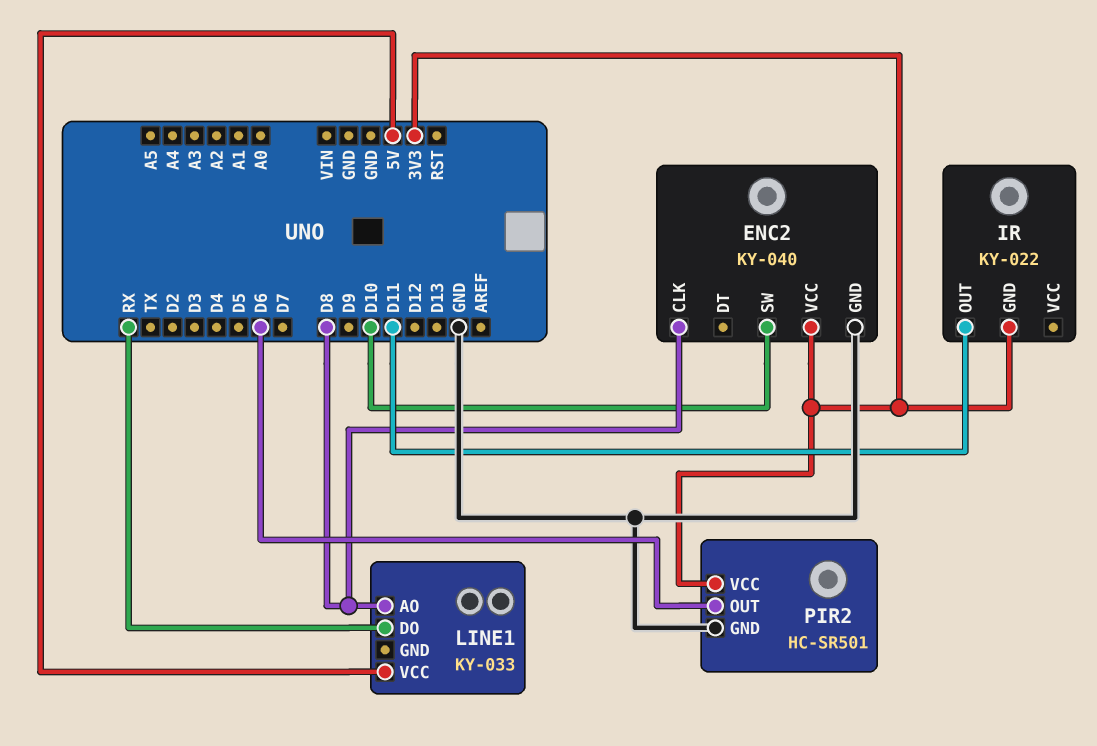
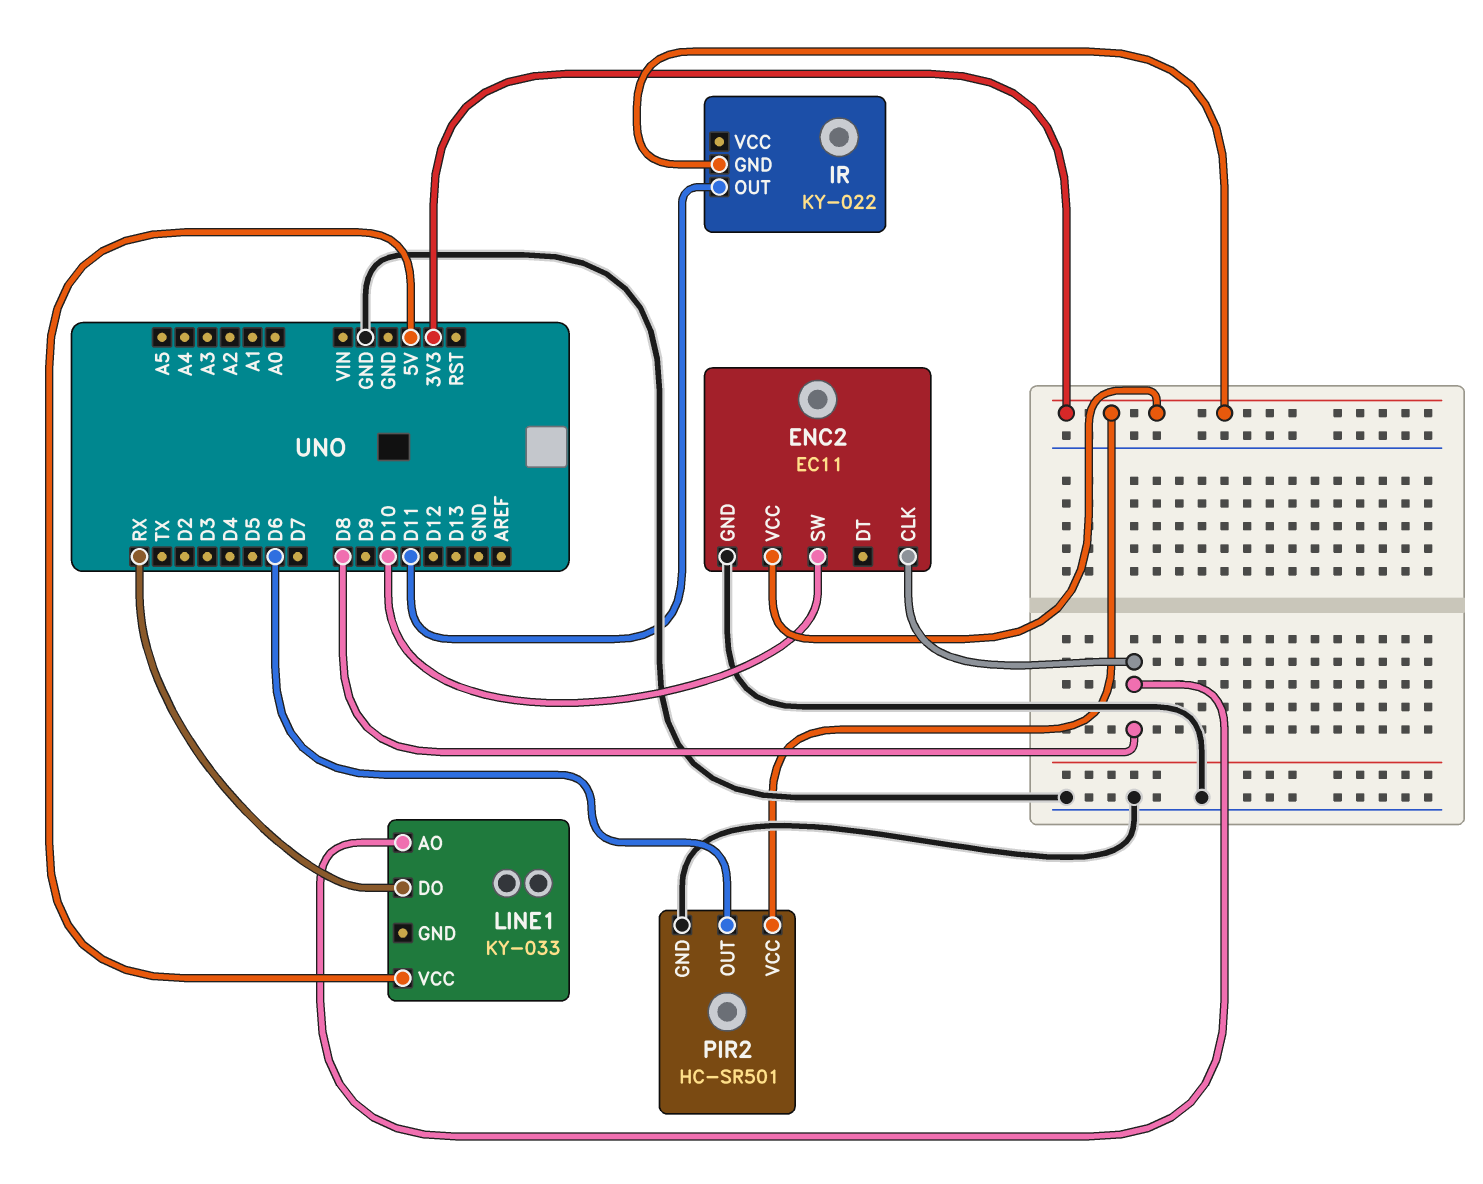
ENC2: KY-040 -> EC11

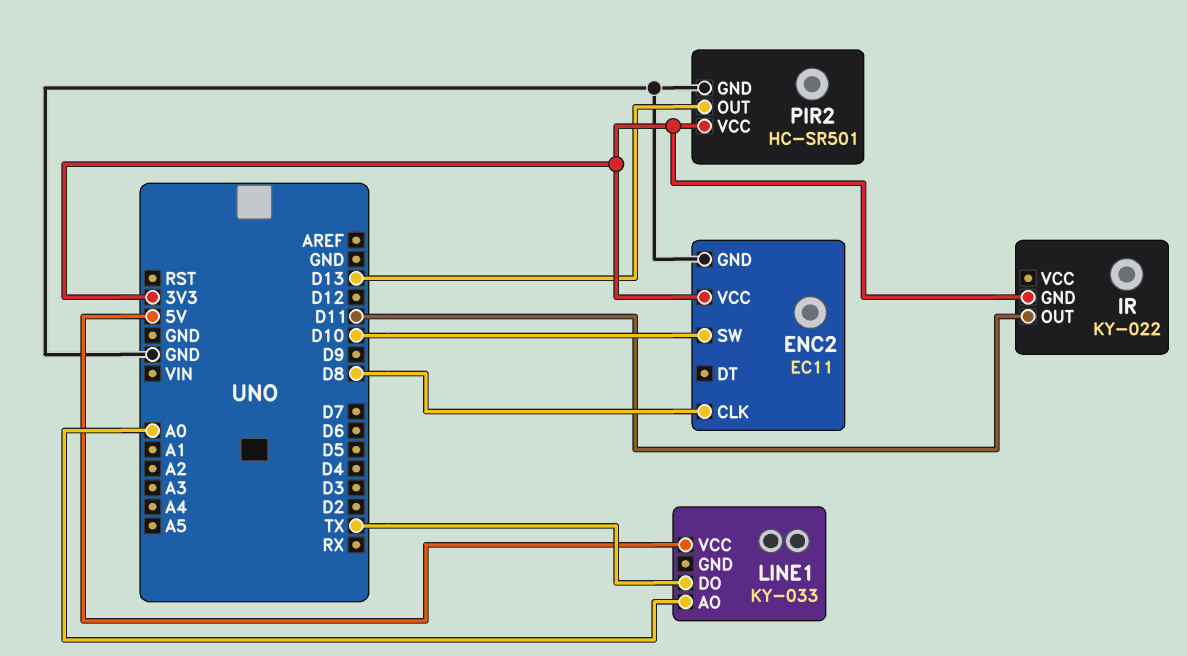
LINE1 pin AO: D8 -> A0
LINE1 pin DO: RX -> TX
PIR2 pin OUT: D6 -> D13

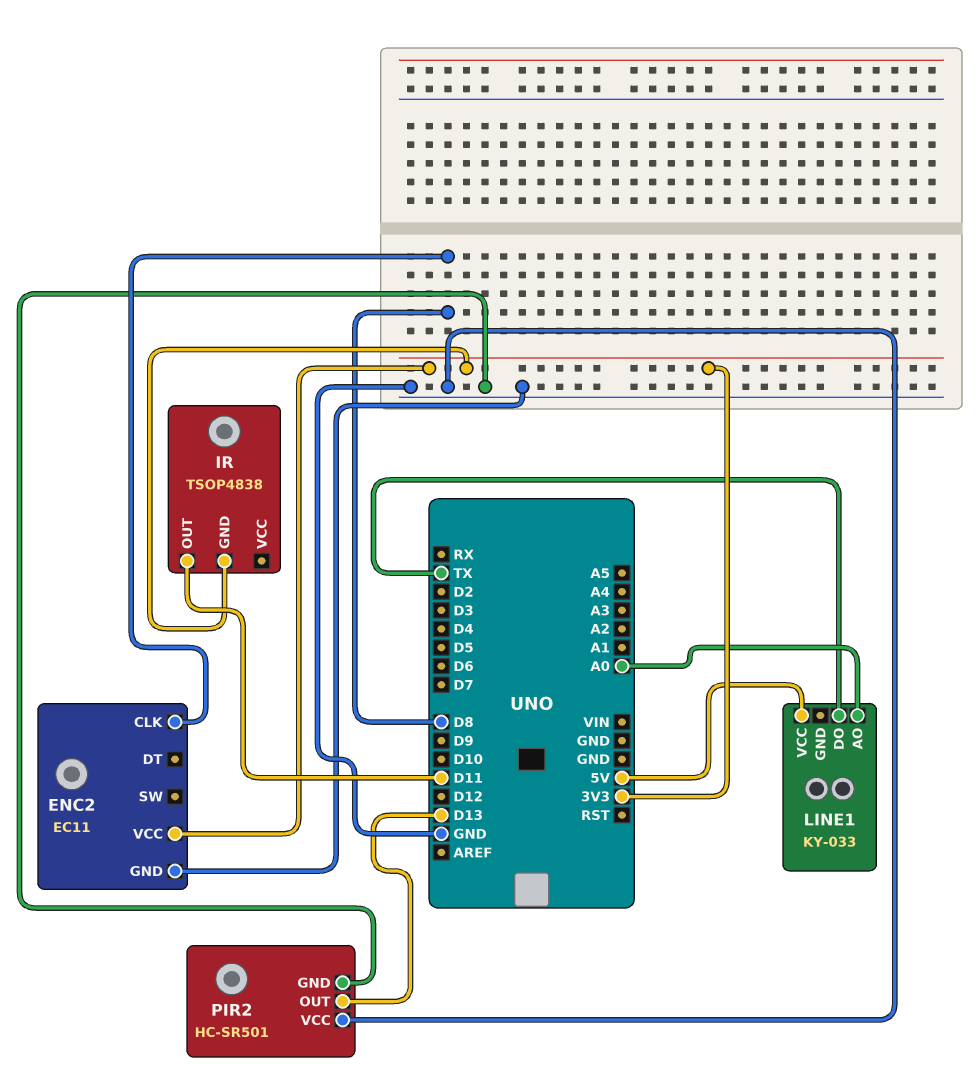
ENC2 pin SW: D10 -> none
IR: KY-022 -> TSOP4838
PIR2 pin VCC: 3V3 -> GND

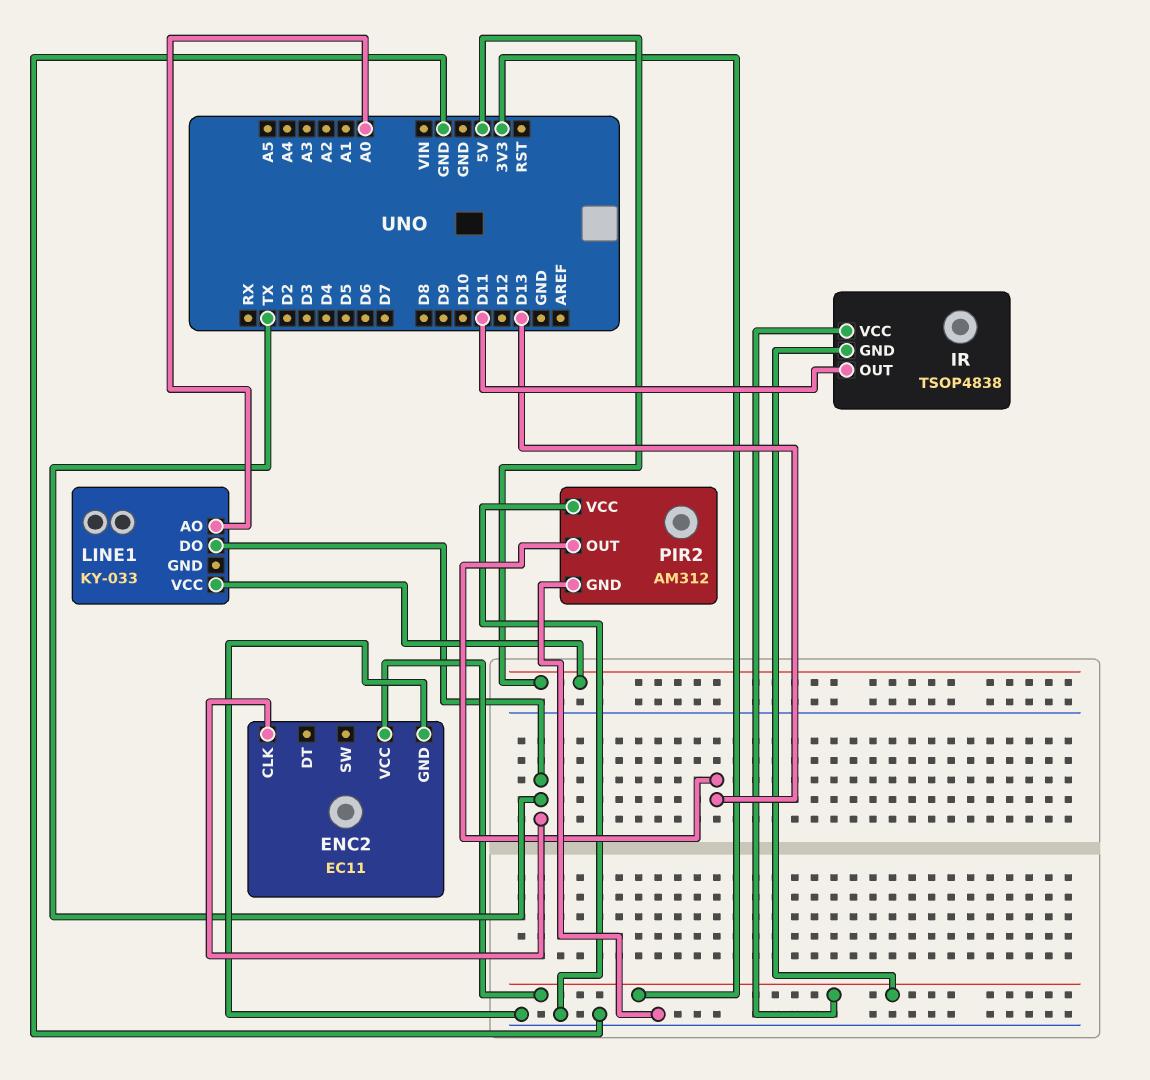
ENC2 pin CLK: D8 -> TX
IR pin VCC: none -> 3V3
PIR2: HC-SR501 -> AM312

